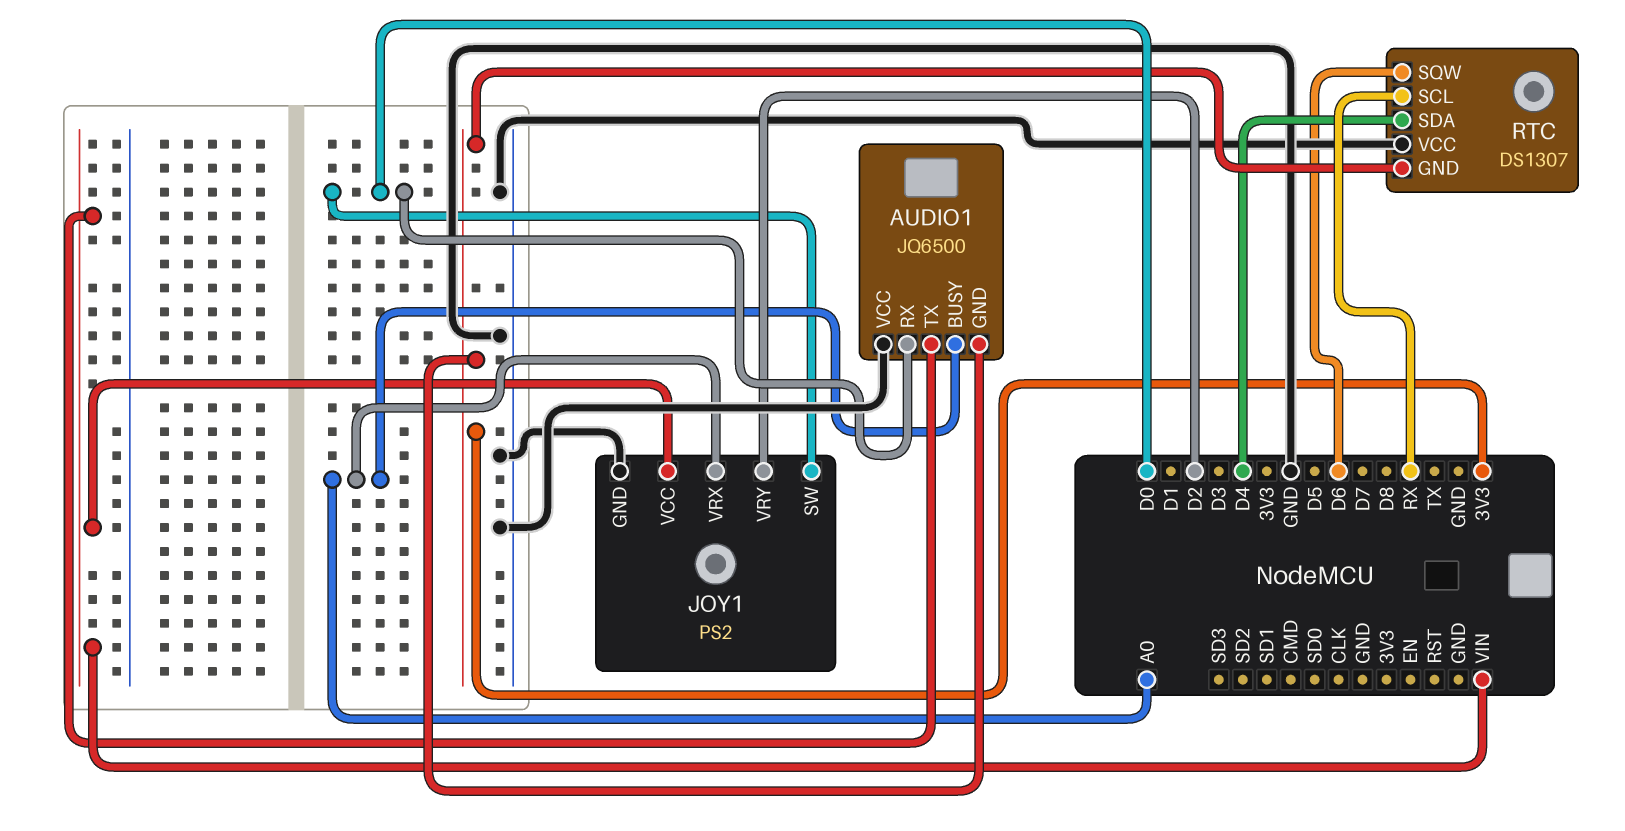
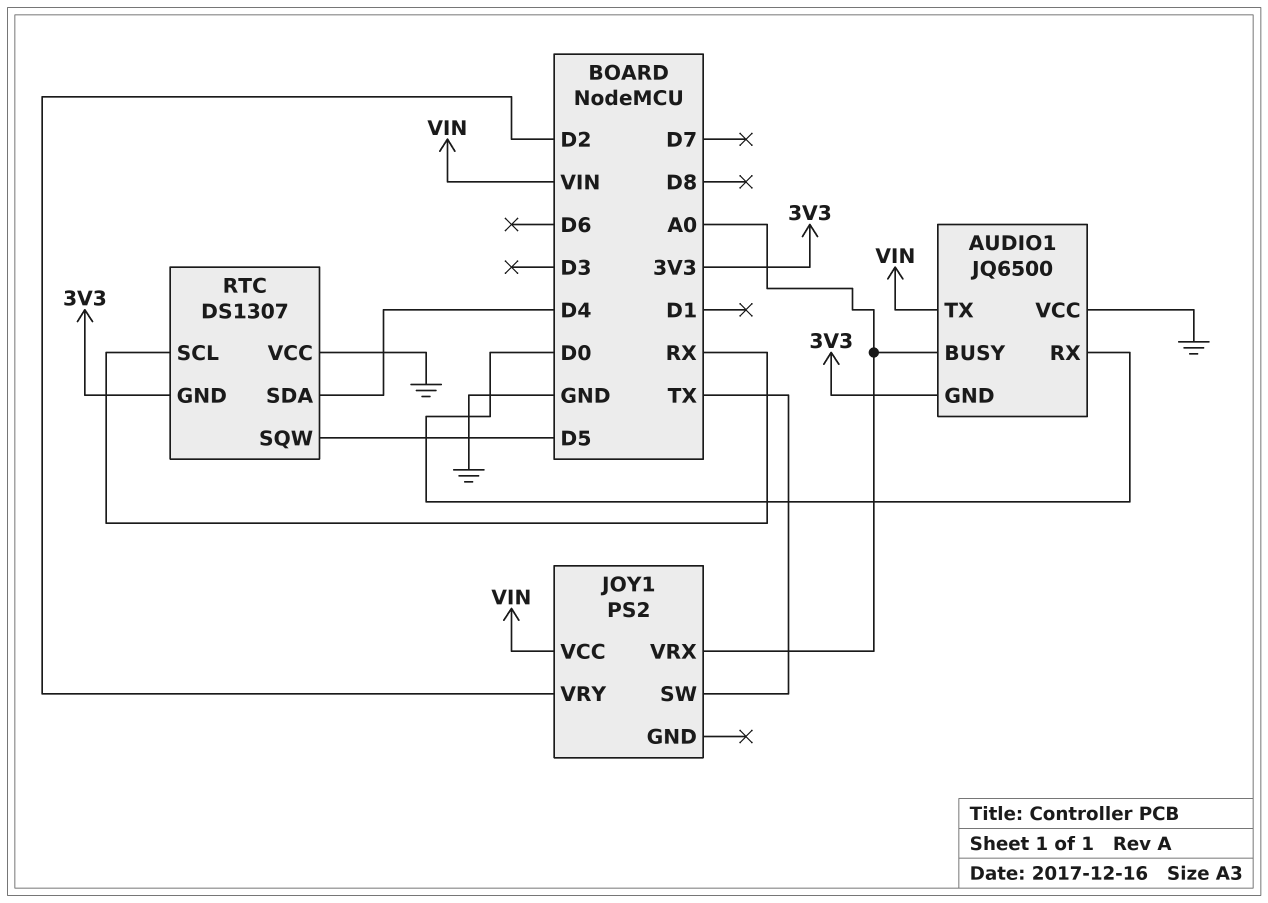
JOY1 pin GND: GND -> none
JOY1 pin SW: D0 -> TX
RTC pin SQW: D6 -> D5

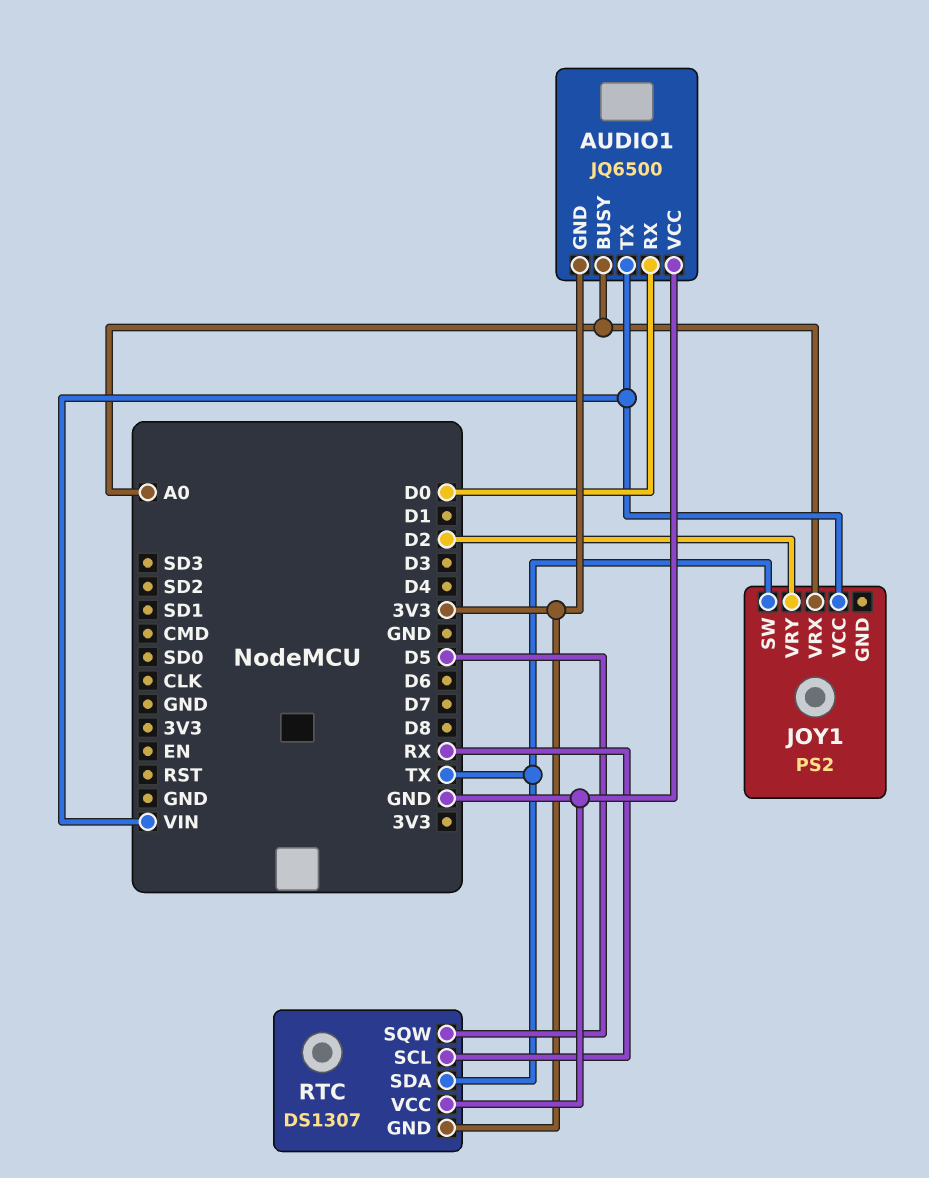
RTC pin SDA: D4 -> TX

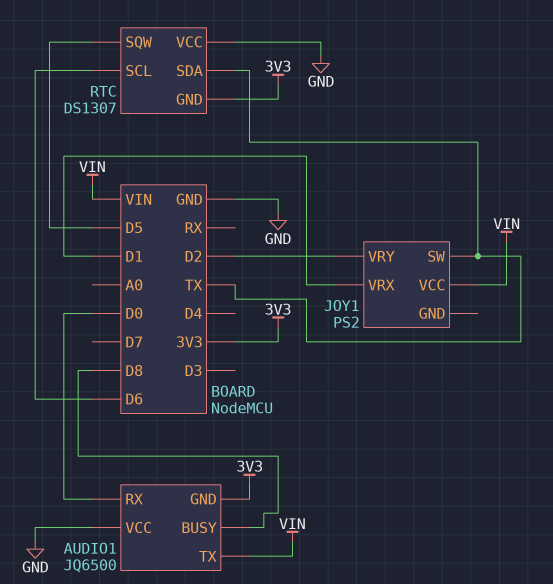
AUDIO1 pin BUSY: A0 -> D8
JOY1 pin VRX: A0 -> D1
RTC pin SCL: RX -> D6

